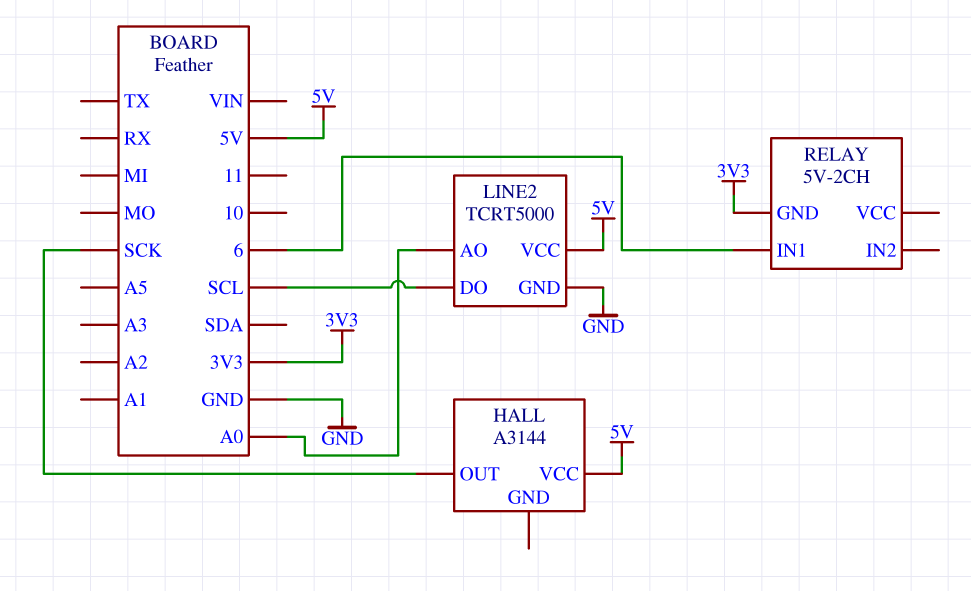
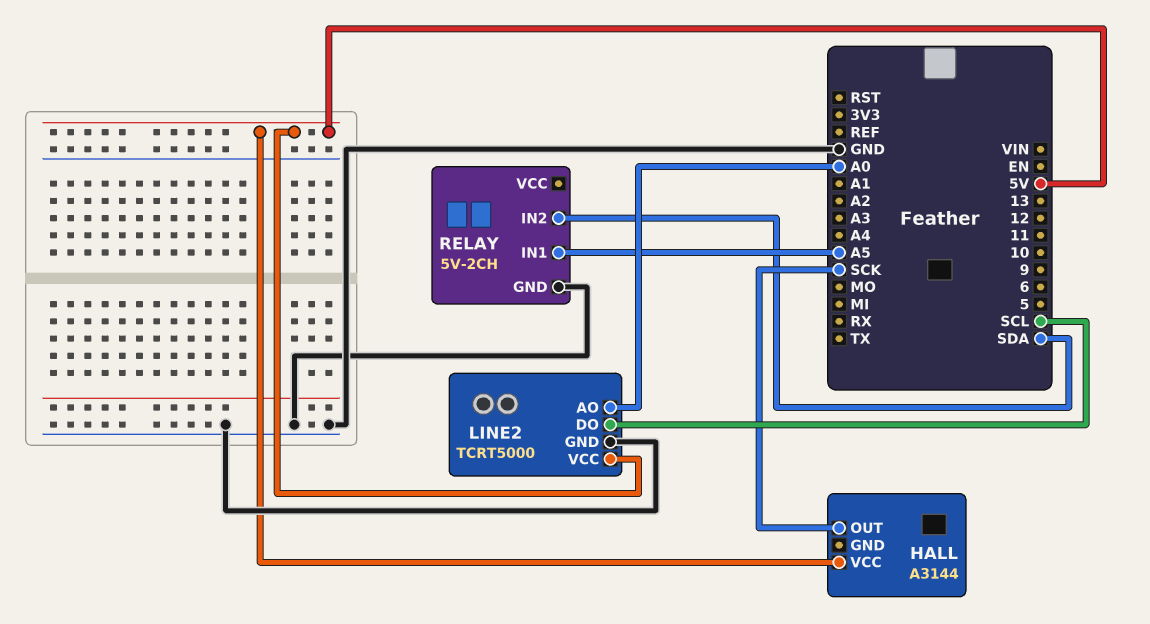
RELAY pin GND: 3V3 -> GND
RELAY pin IN1: 6 -> A5
RELAY pin IN2: none -> SDA

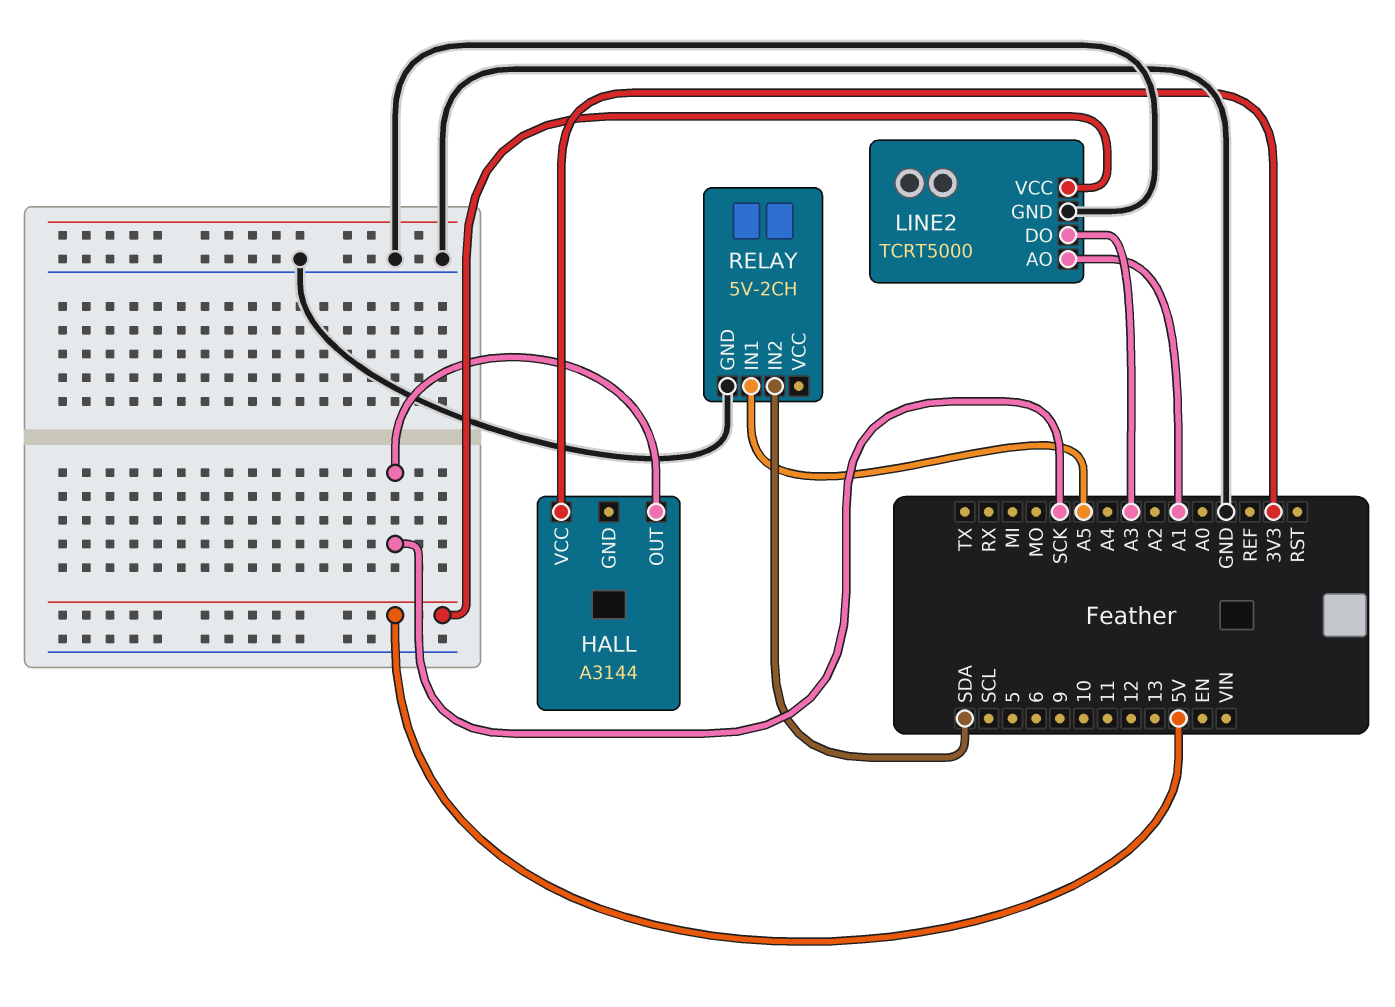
HALL pin VCC: 5V -> 3V3
LINE2 pin AO: A0 -> A1
LINE2 pin DO: SCL -> A3

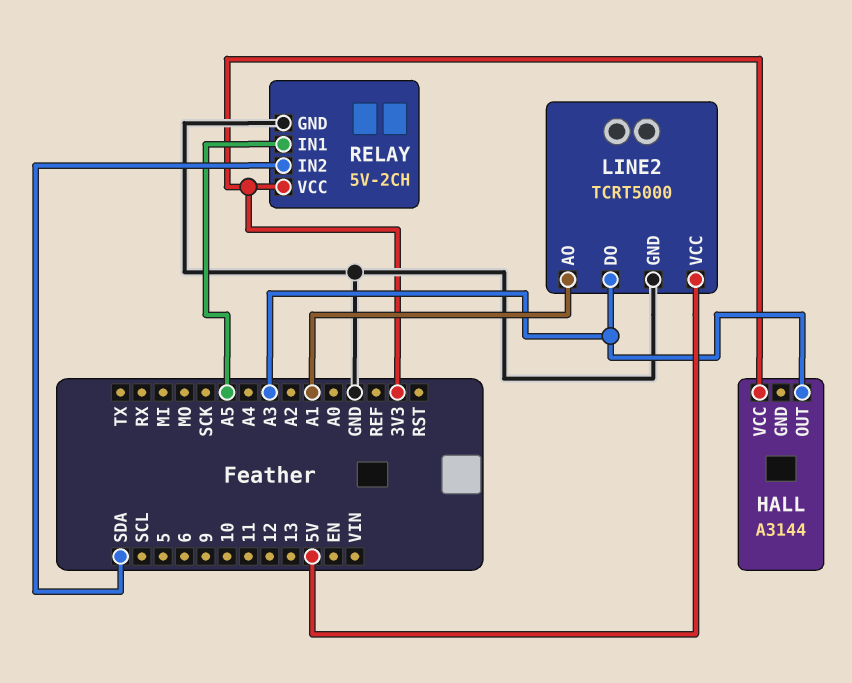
HALL pin OUT: SCK -> A3
RELAY pin VCC: none -> 3V3

